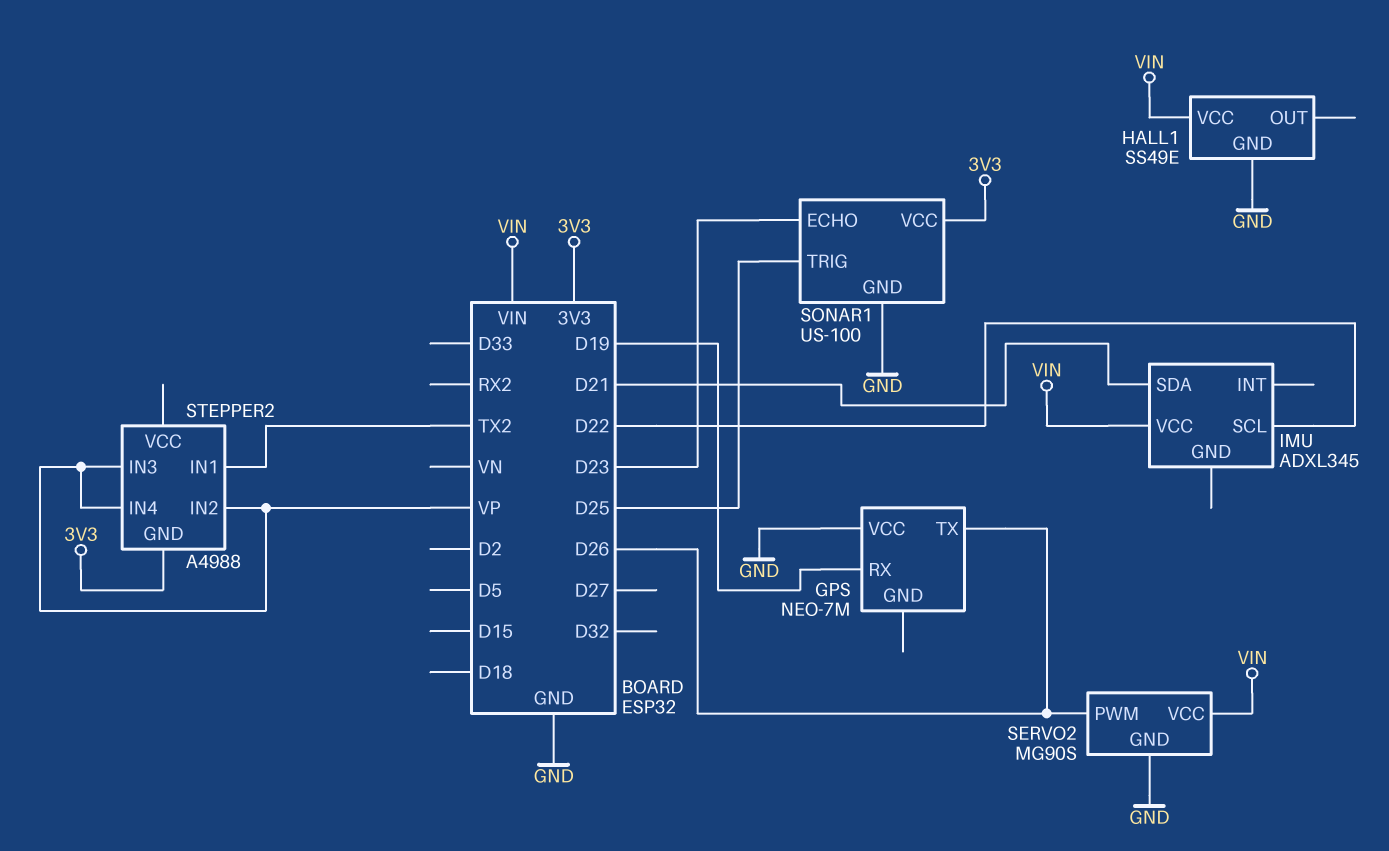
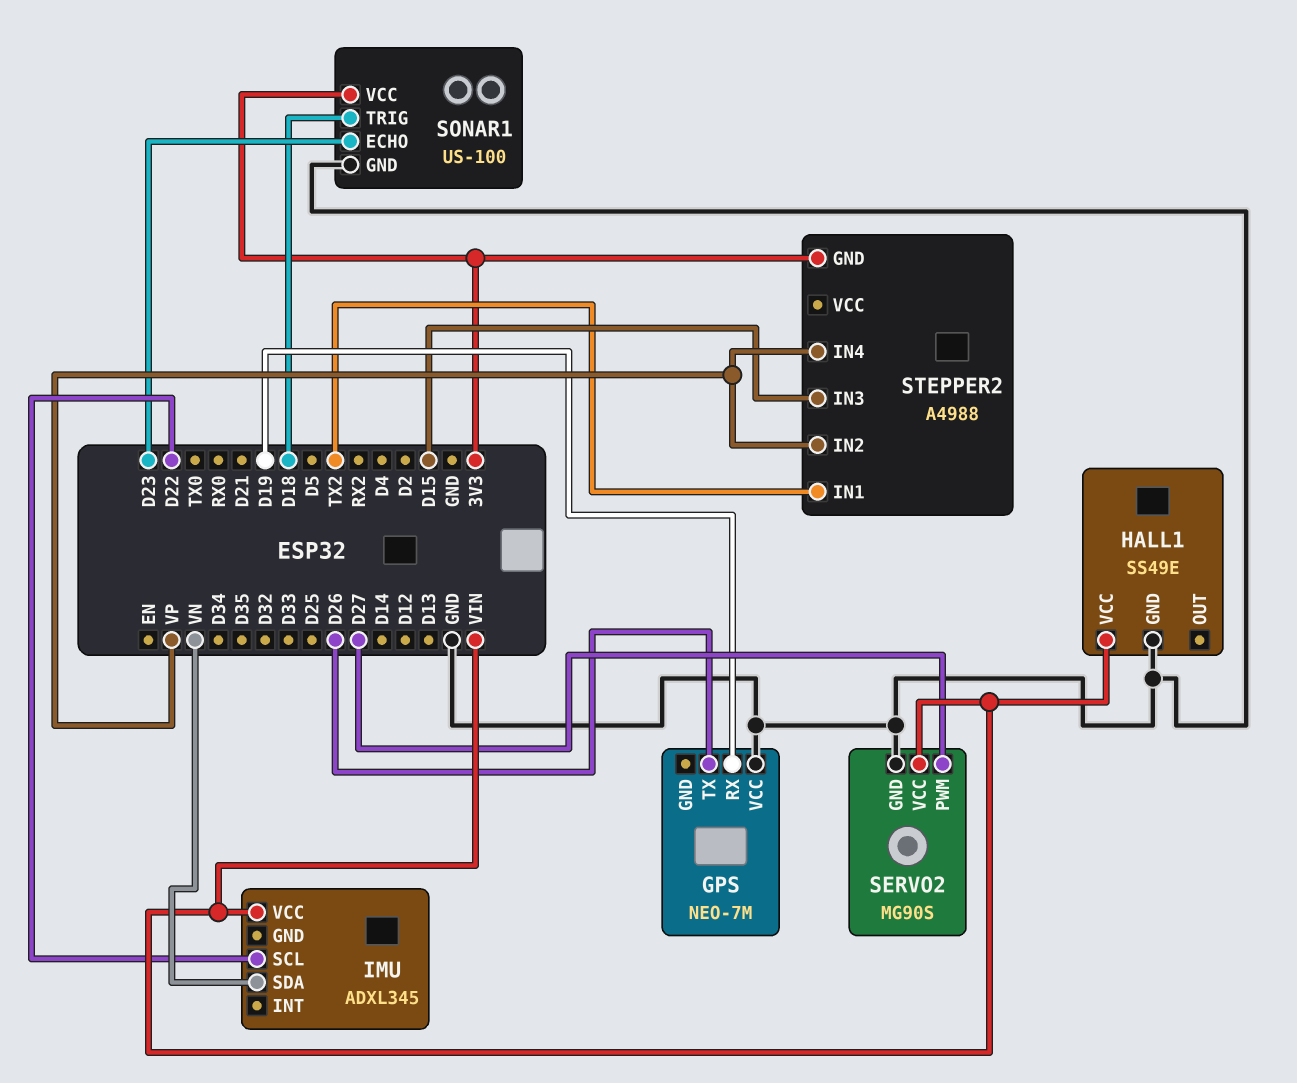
IMU pin SDA: D21 -> VN
SERVO2 pin PWM: D26 -> D27
SONAR1 pin TRIG: D25 -> D18
STEPPER2 pin IN3: VP -> D15

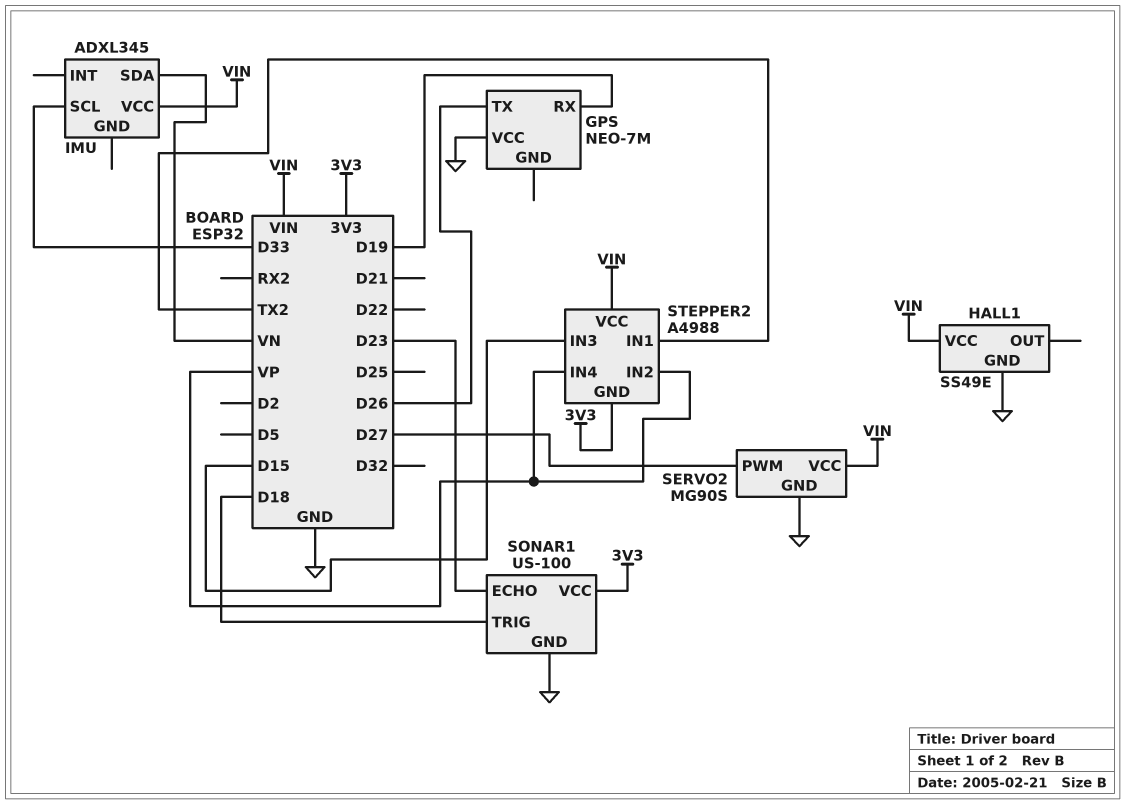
IMU pin SCL: D22 -> D33
STEPPER2 pin VCC: none -> VIN

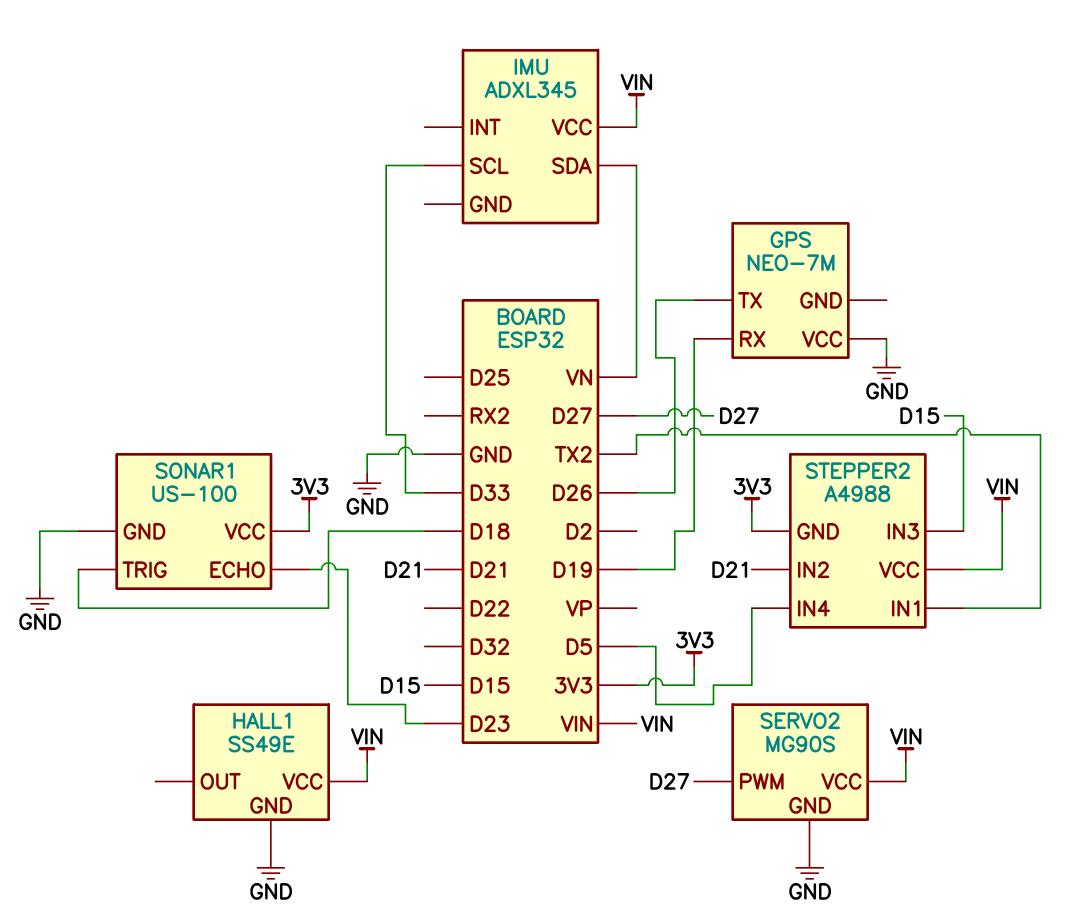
STEPPER2 pin IN2: VP -> D21
STEPPER2 pin IN4: VP -> D5

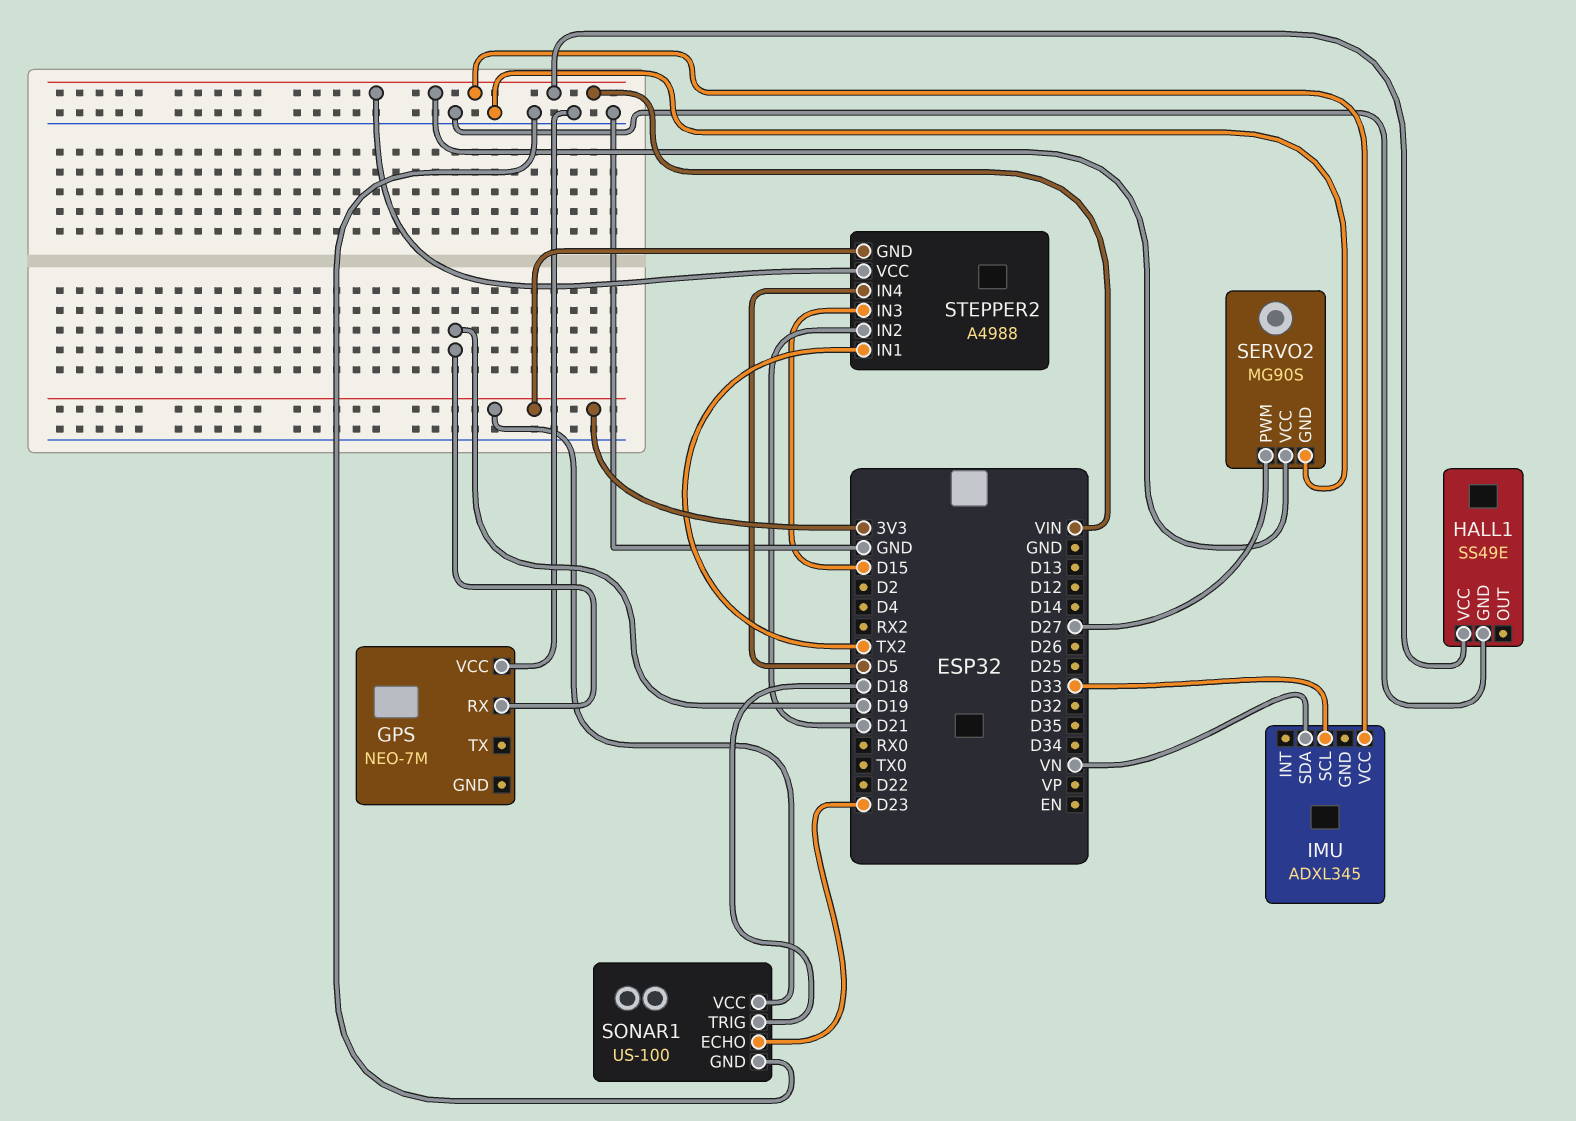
GPS pin TX: D26 -> none

